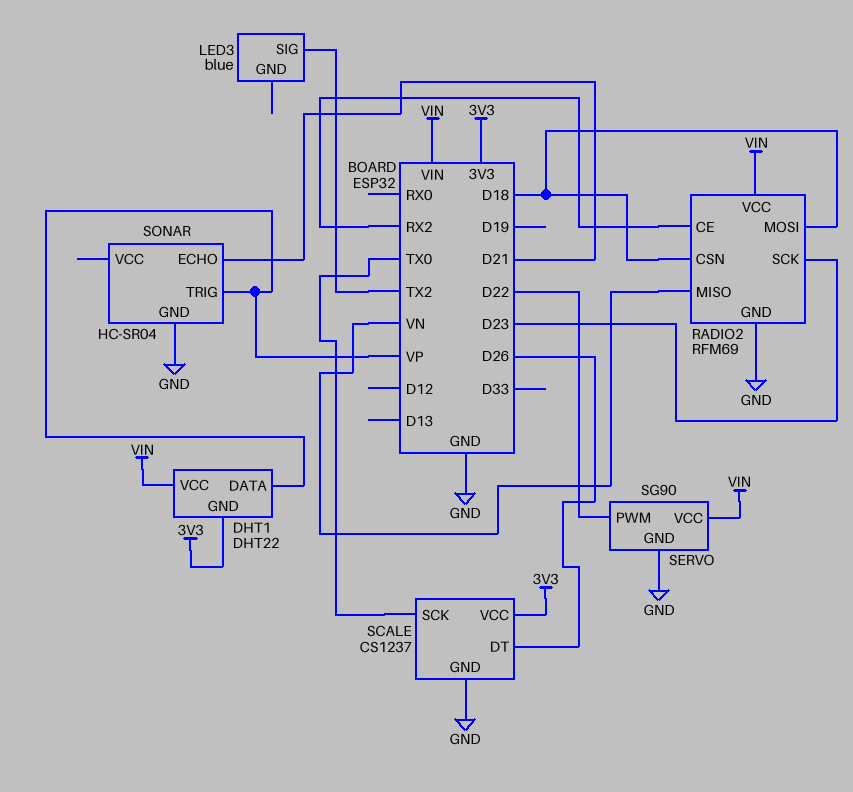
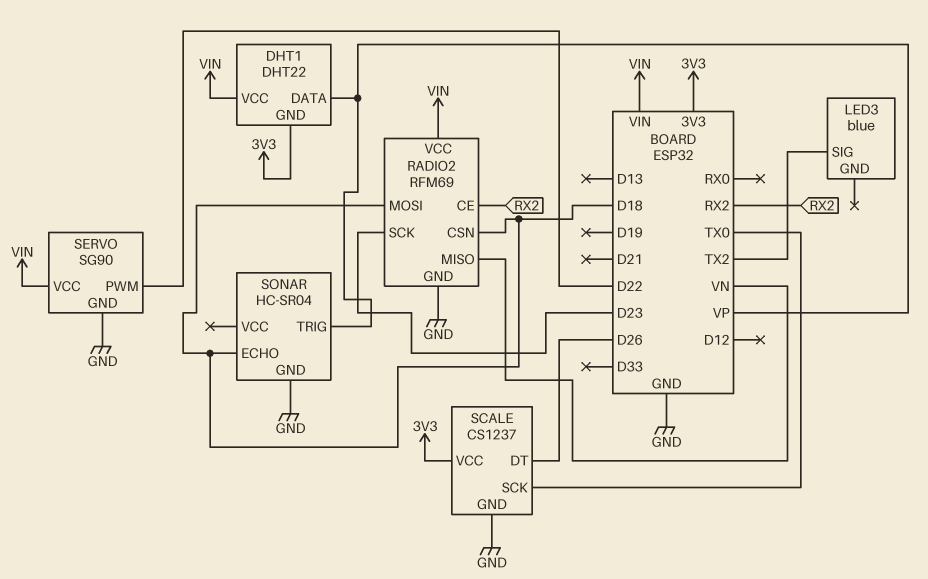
SONAR pin ECHO: D21 -> D18

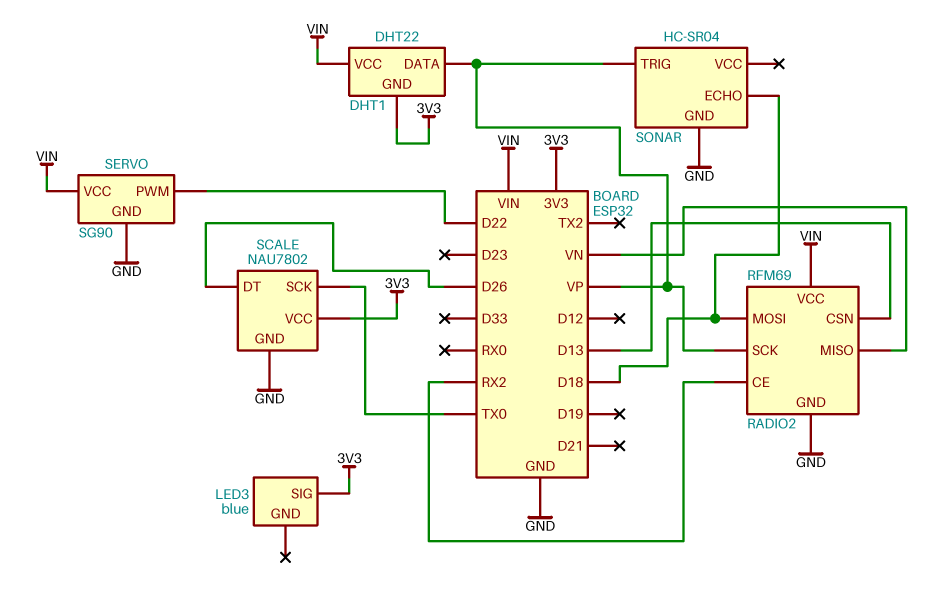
LED3 pin SIG: TX2 -> 3V3
RADIO2 pin CSN: D18 -> D13
RADIO2 pin SCK: D23 -> VP
SCALE: CS1237 -> NAU7802

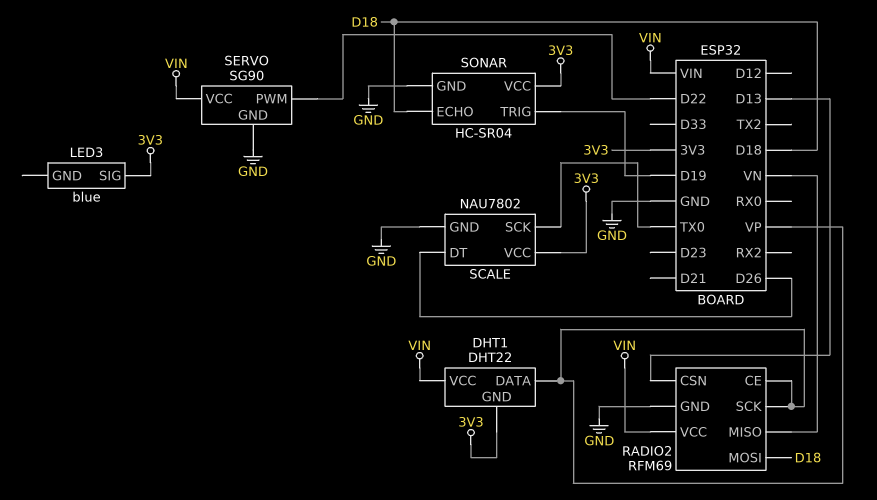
RADIO2 pin CE: RX2 -> VP
SONAR pin TRIG: VP -> D19
SONAR pin VCC: none -> 3V3

